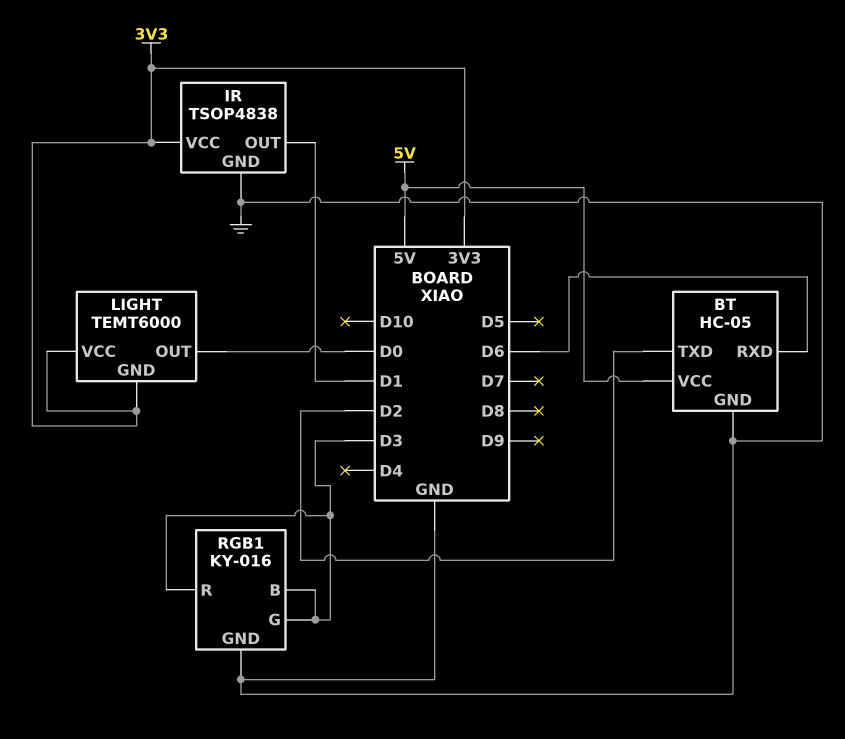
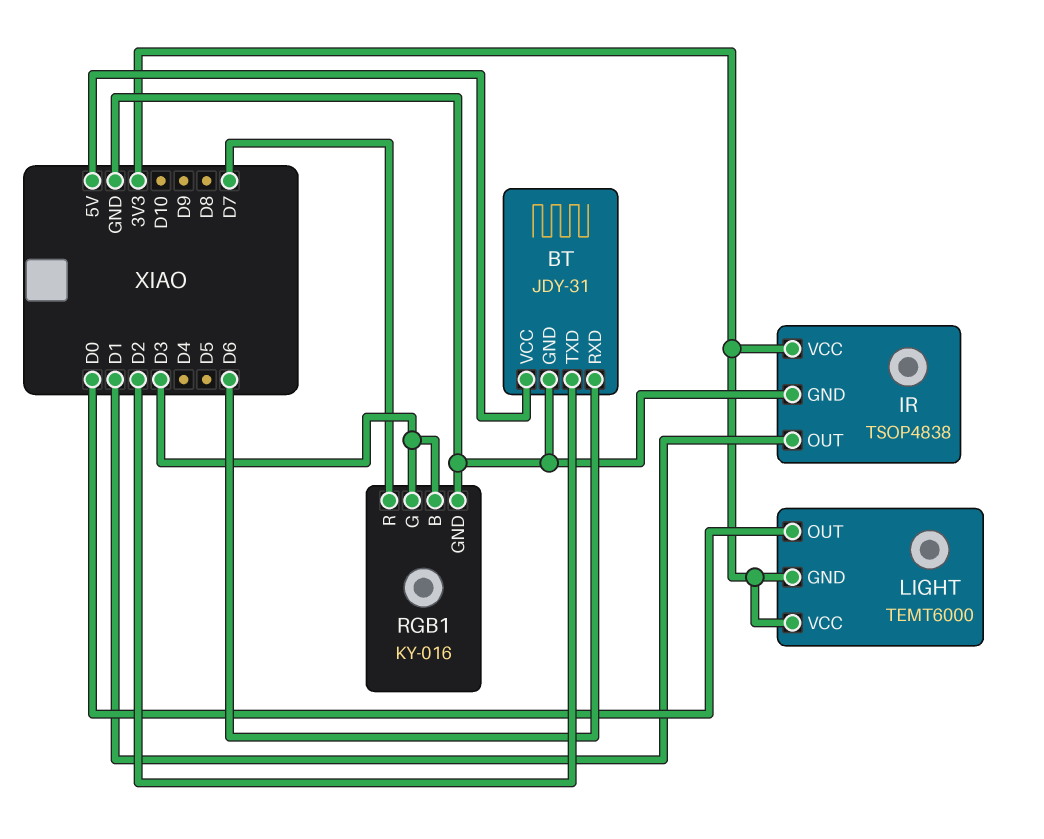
BT: HC-05 -> JDY-31
RGB1 pin R: D3 -> D7

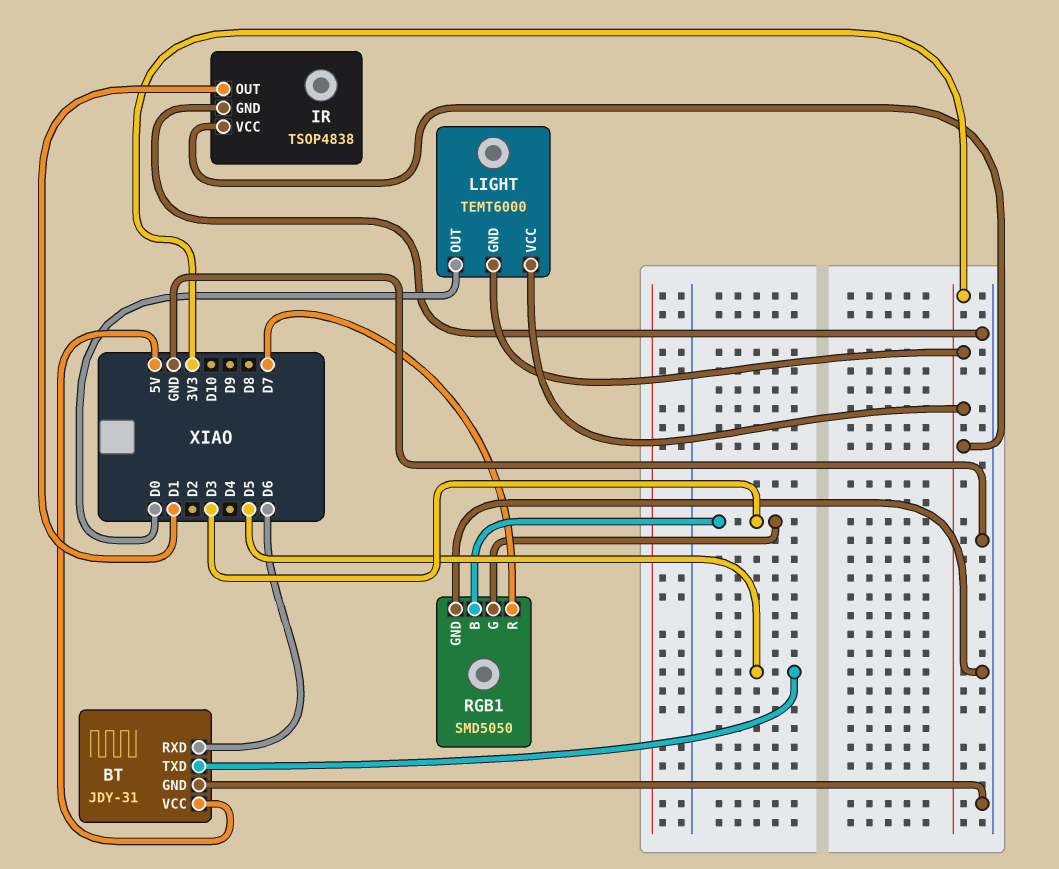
BT pin TXD: D2 -> D5
RGB1: KY-016 -> SMD5050

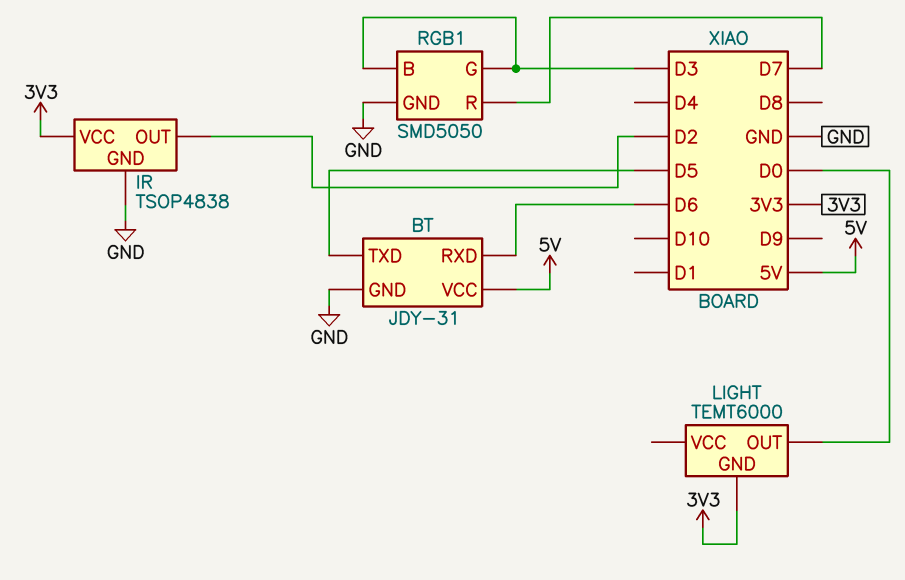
IR pin OUT: D1 -> D2
LIGHT pin VCC: 3V3 -> none

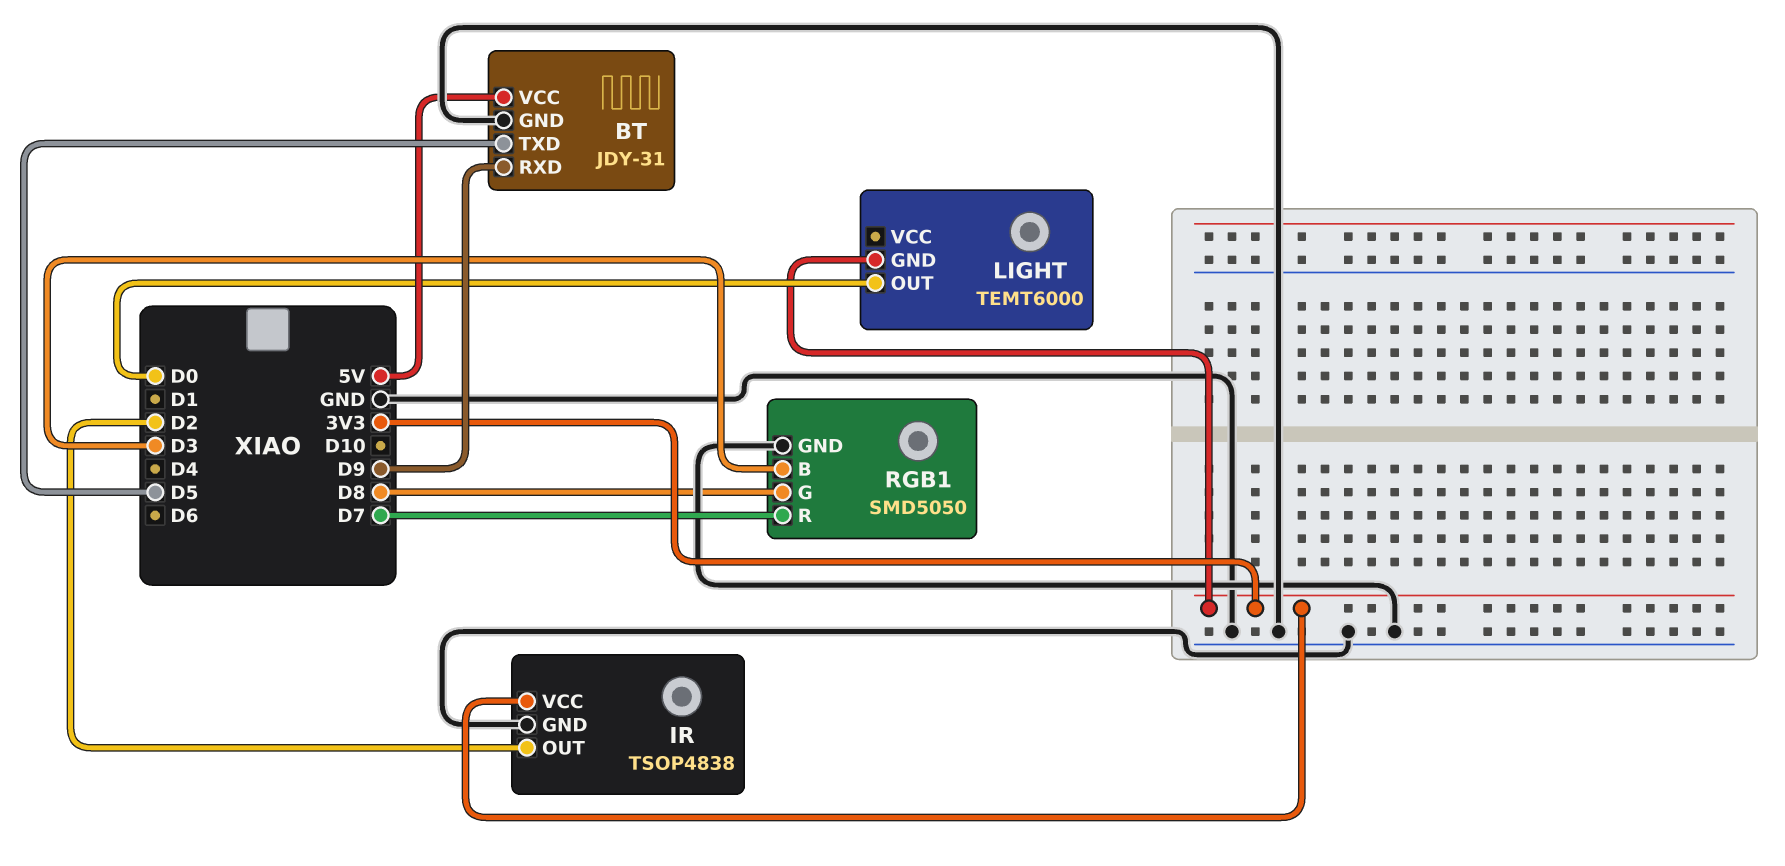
BT pin RXD: D6 -> D9
RGB1 pin G: D3 -> D8

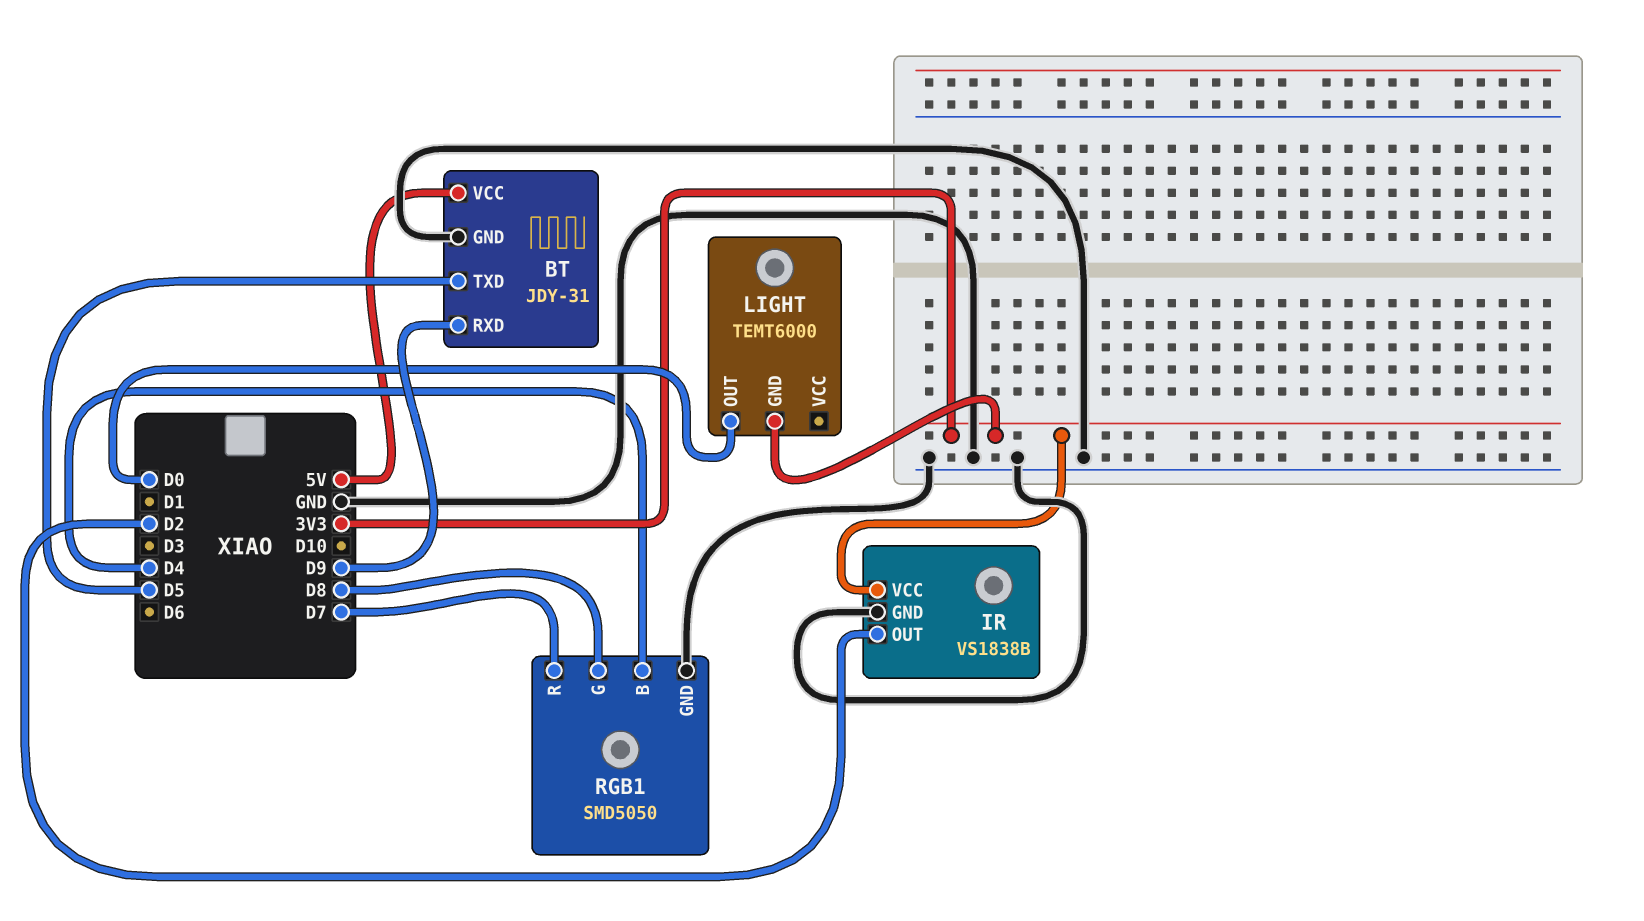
IR: TSOP4838 -> VS1838B
RGB1 pin B: D3 -> D4

